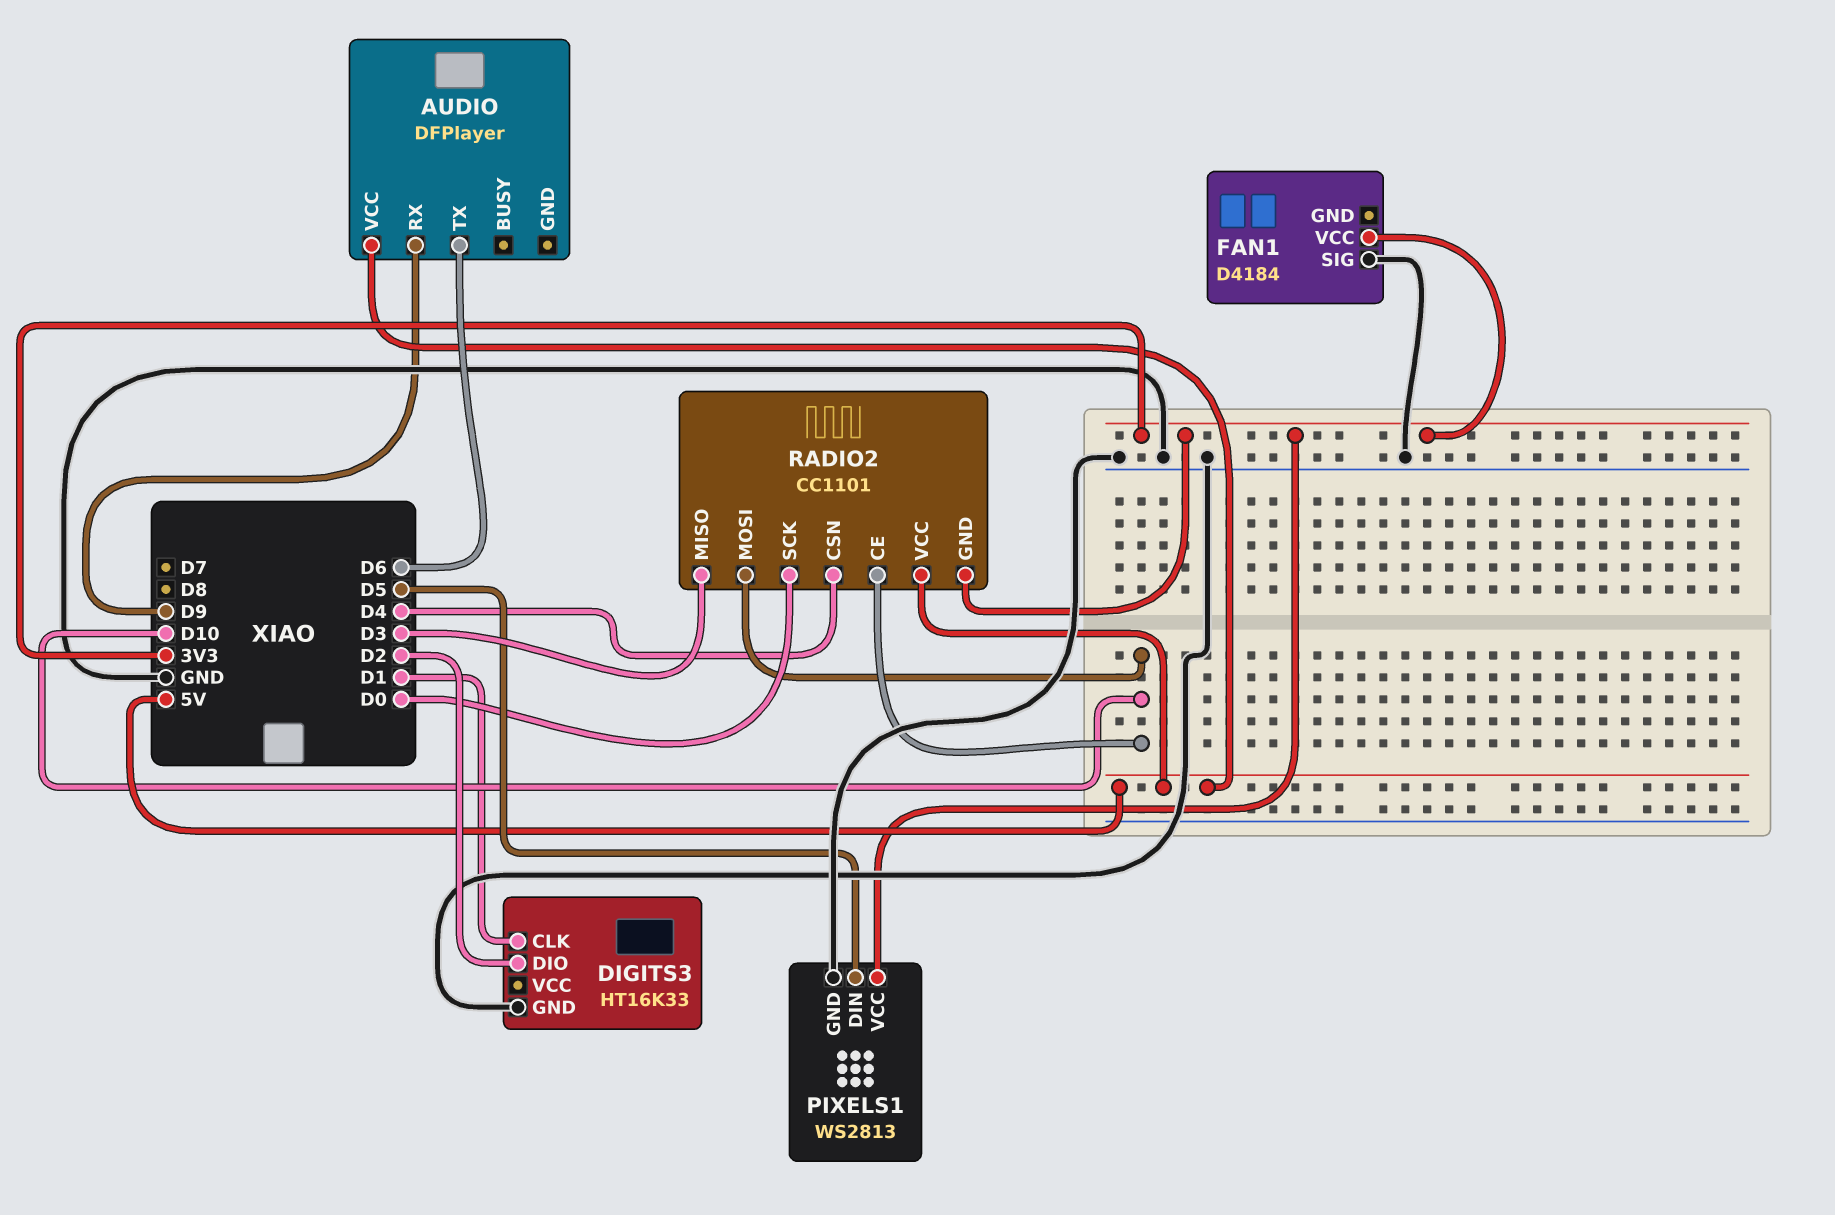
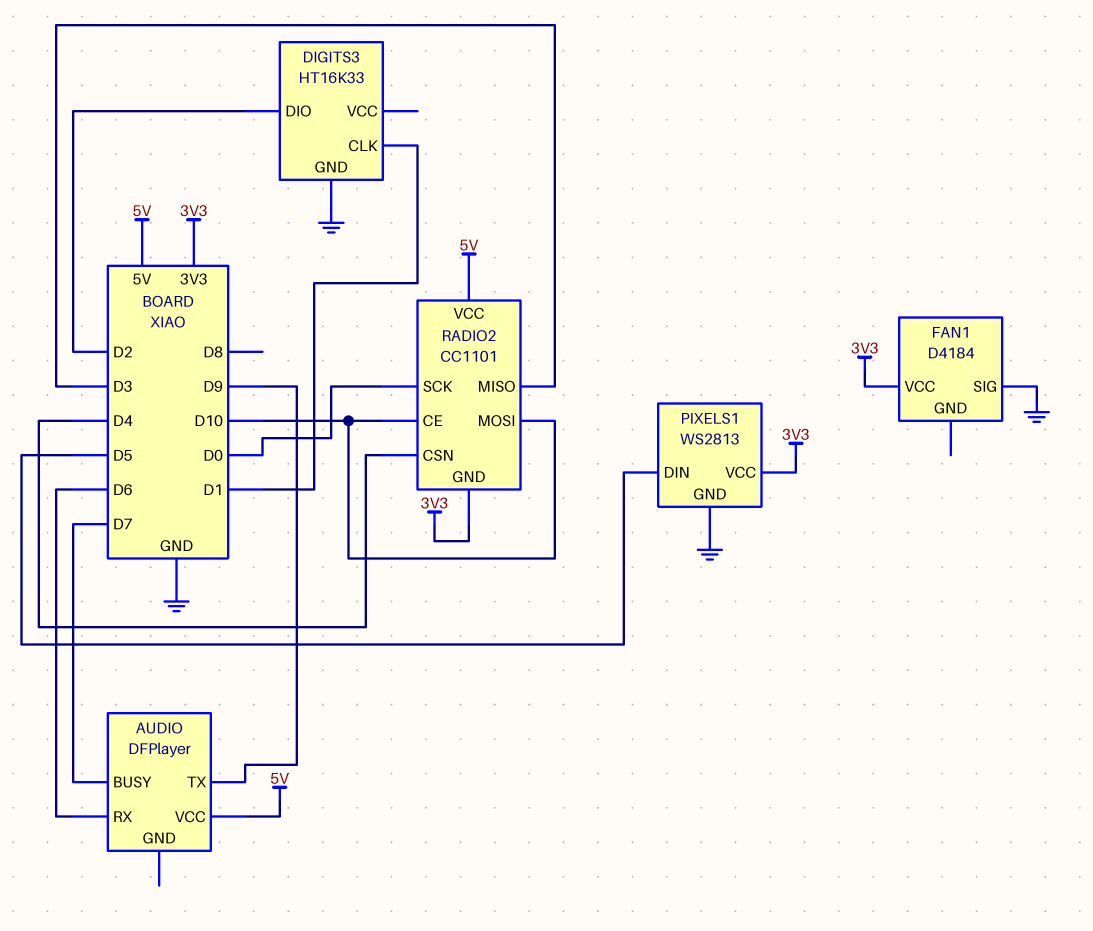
AUDIO pin BUSY: none -> D7
AUDIO pin RX: D9 -> D6
AUDIO pin TX: D6 -> D9

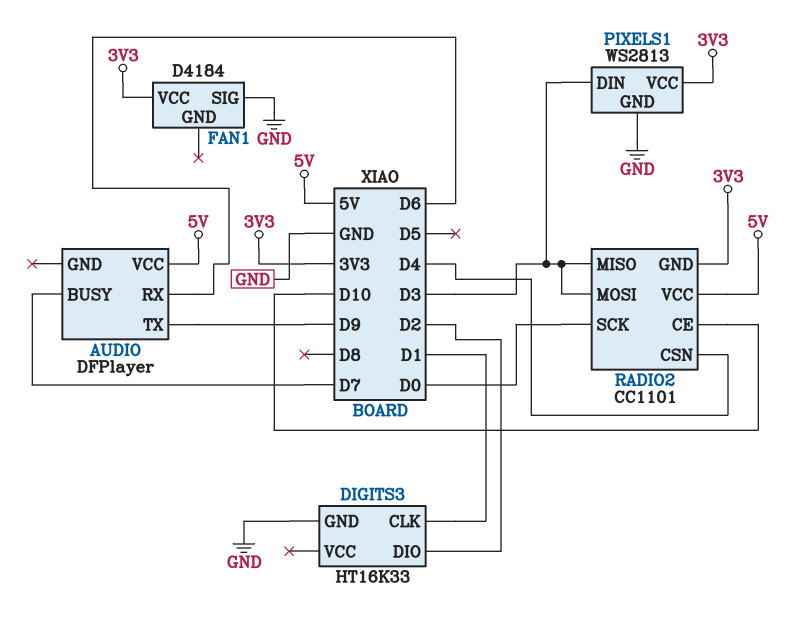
PIXELS1 pin DIN: D5 -> D3
RADIO2 pin MOSI: D10 -> D3

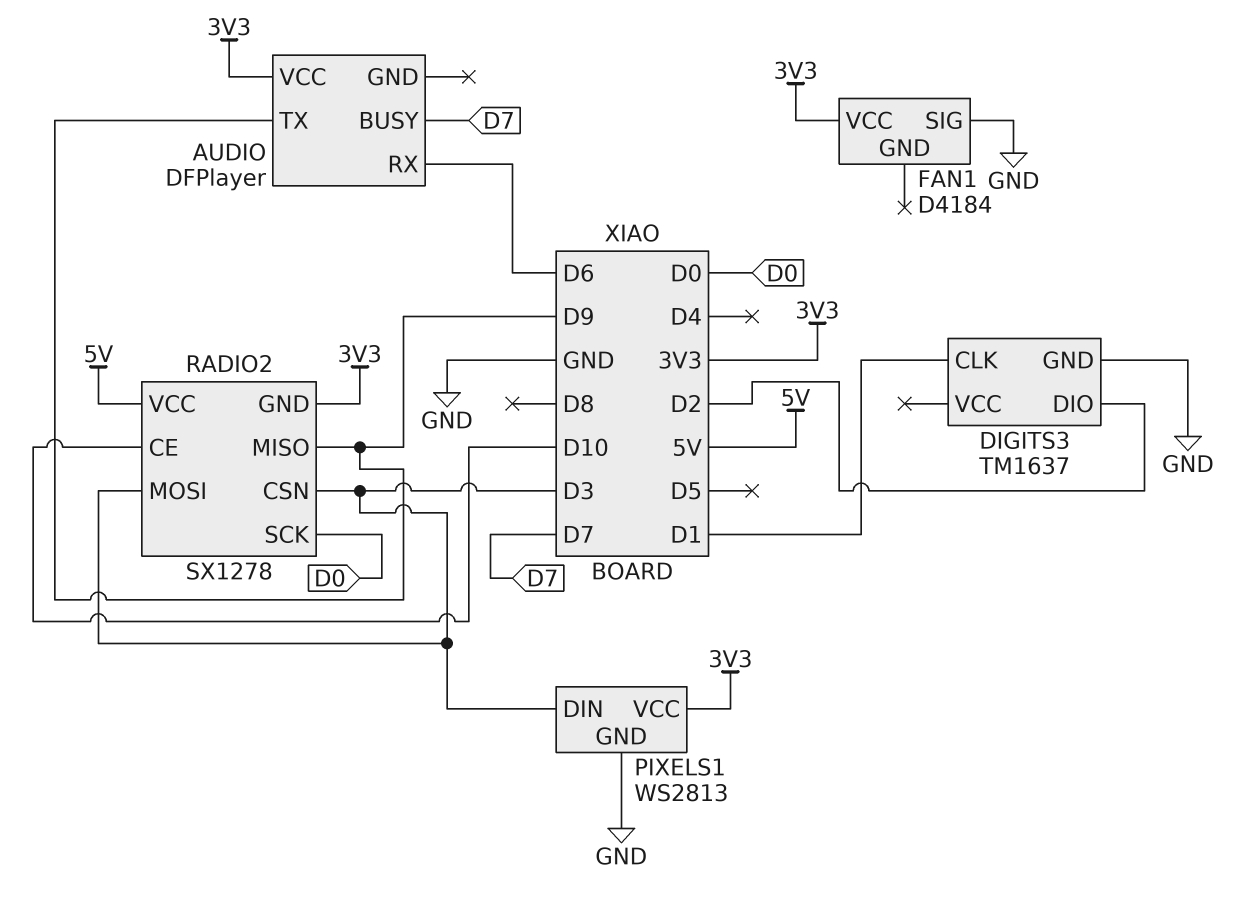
AUDIO pin VCC: 5V -> 3V3
DIGITS3: HT16K33 -> TM1637
RADIO2: CC1101 -> SX1278
RADIO2 pin CSN: D4 -> D3
RADIO2 pin MISO: D3 -> D9

